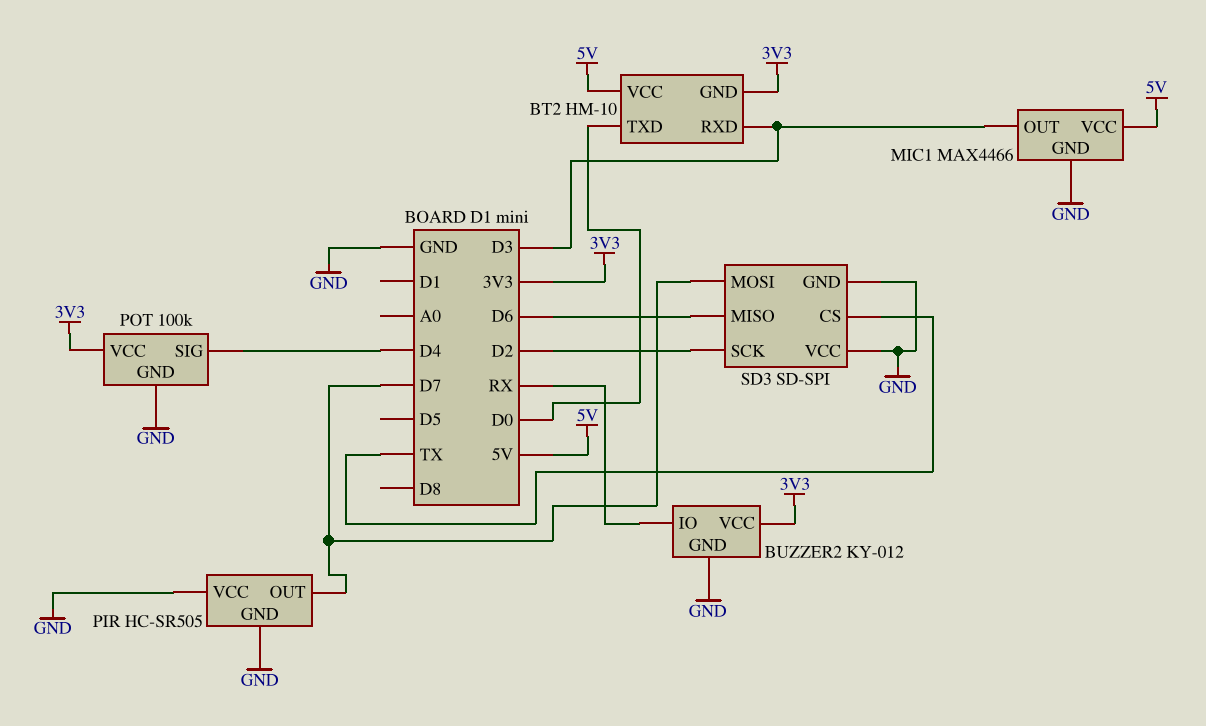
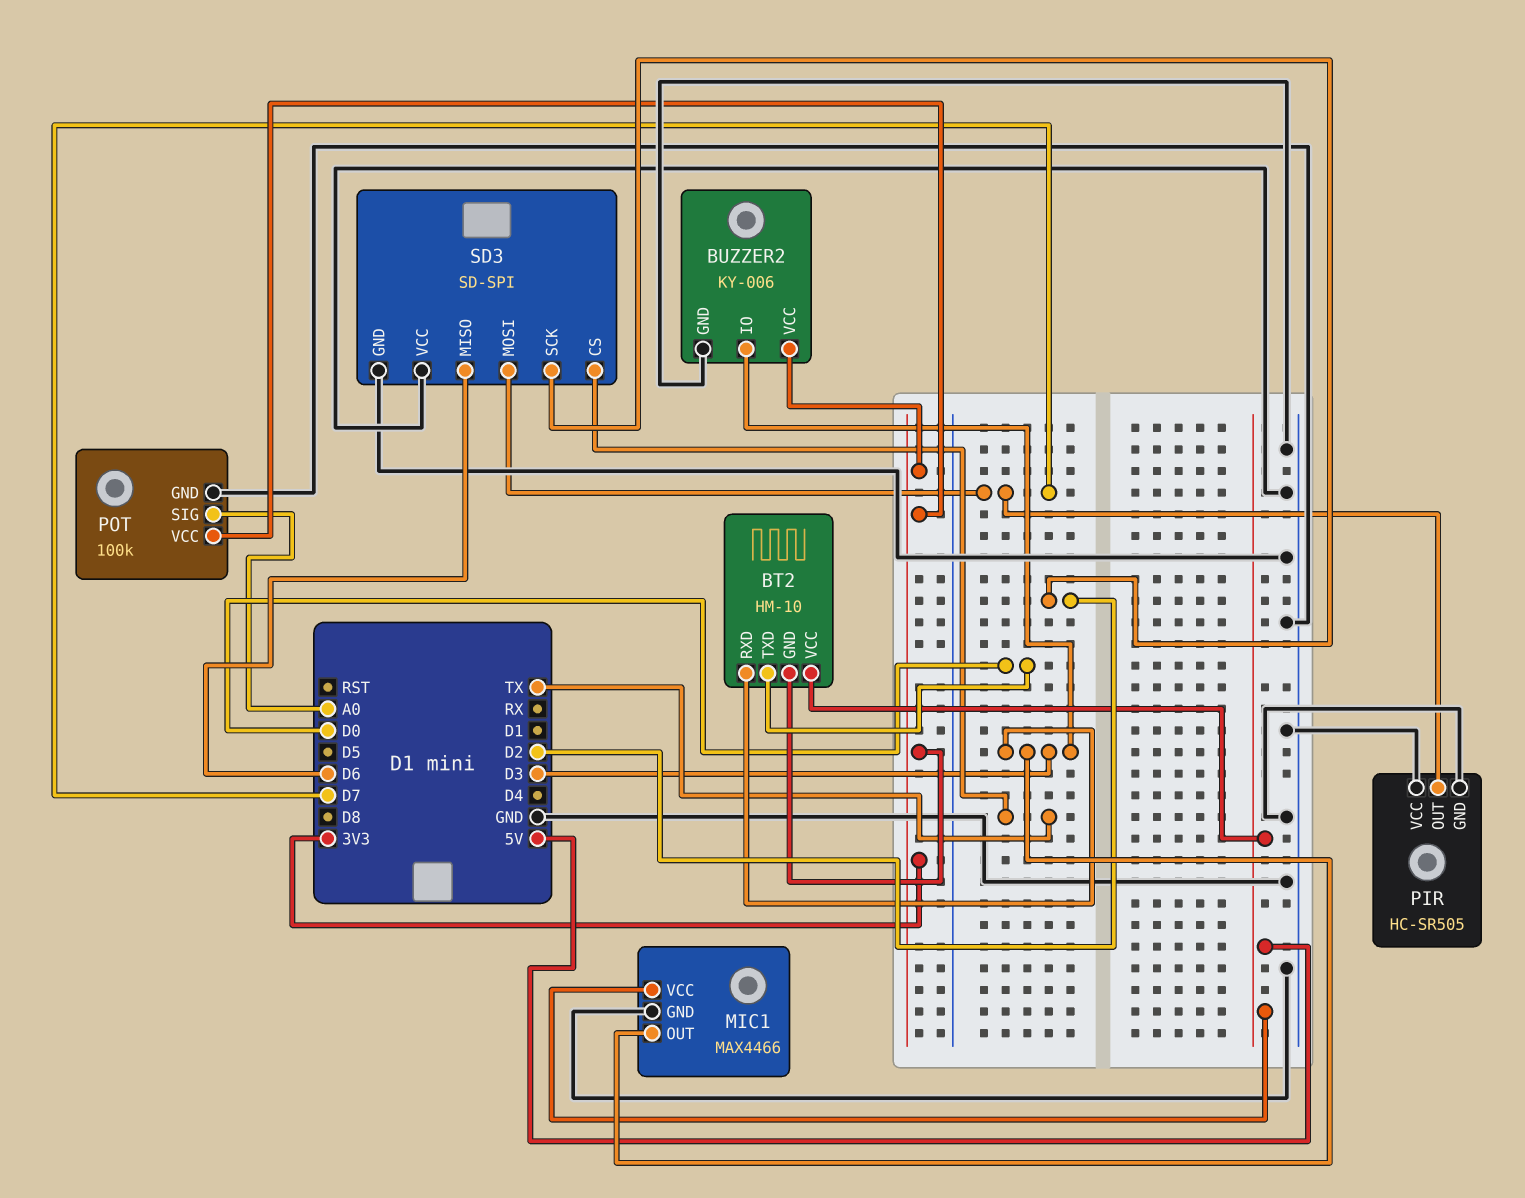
BUZZER2: KY-012 -> KY-006
BUZZER2 pin IO: RX -> D3
POT pin SIG: D4 -> A0

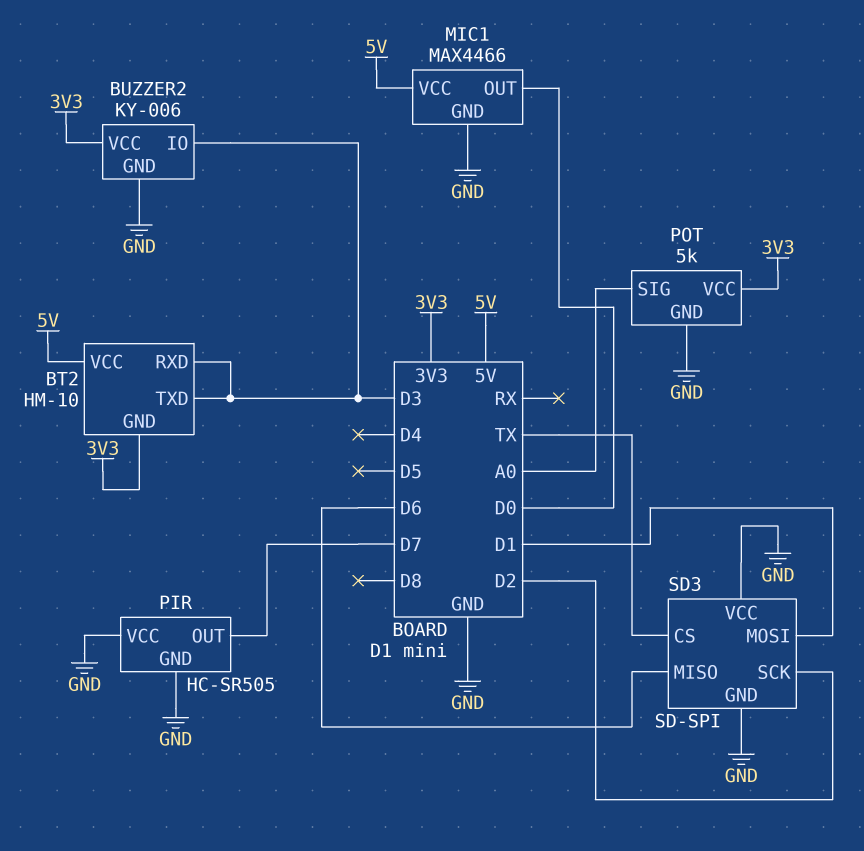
BT2 pin TXD: D0 -> D3
MIC1 pin OUT: D3 -> D0
POT: 100k -> 5k
SD3 pin MOSI: D7 -> D1

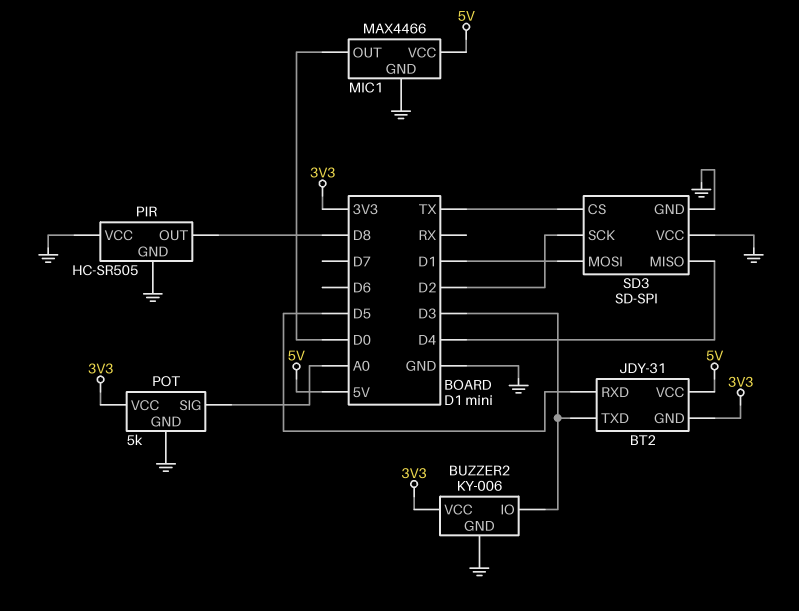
BT2: HM-10 -> JDY-31
BT2 pin RXD: D3 -> D5
PIR pin OUT: D7 -> D8
SD3 pin MISO: D6 -> D4

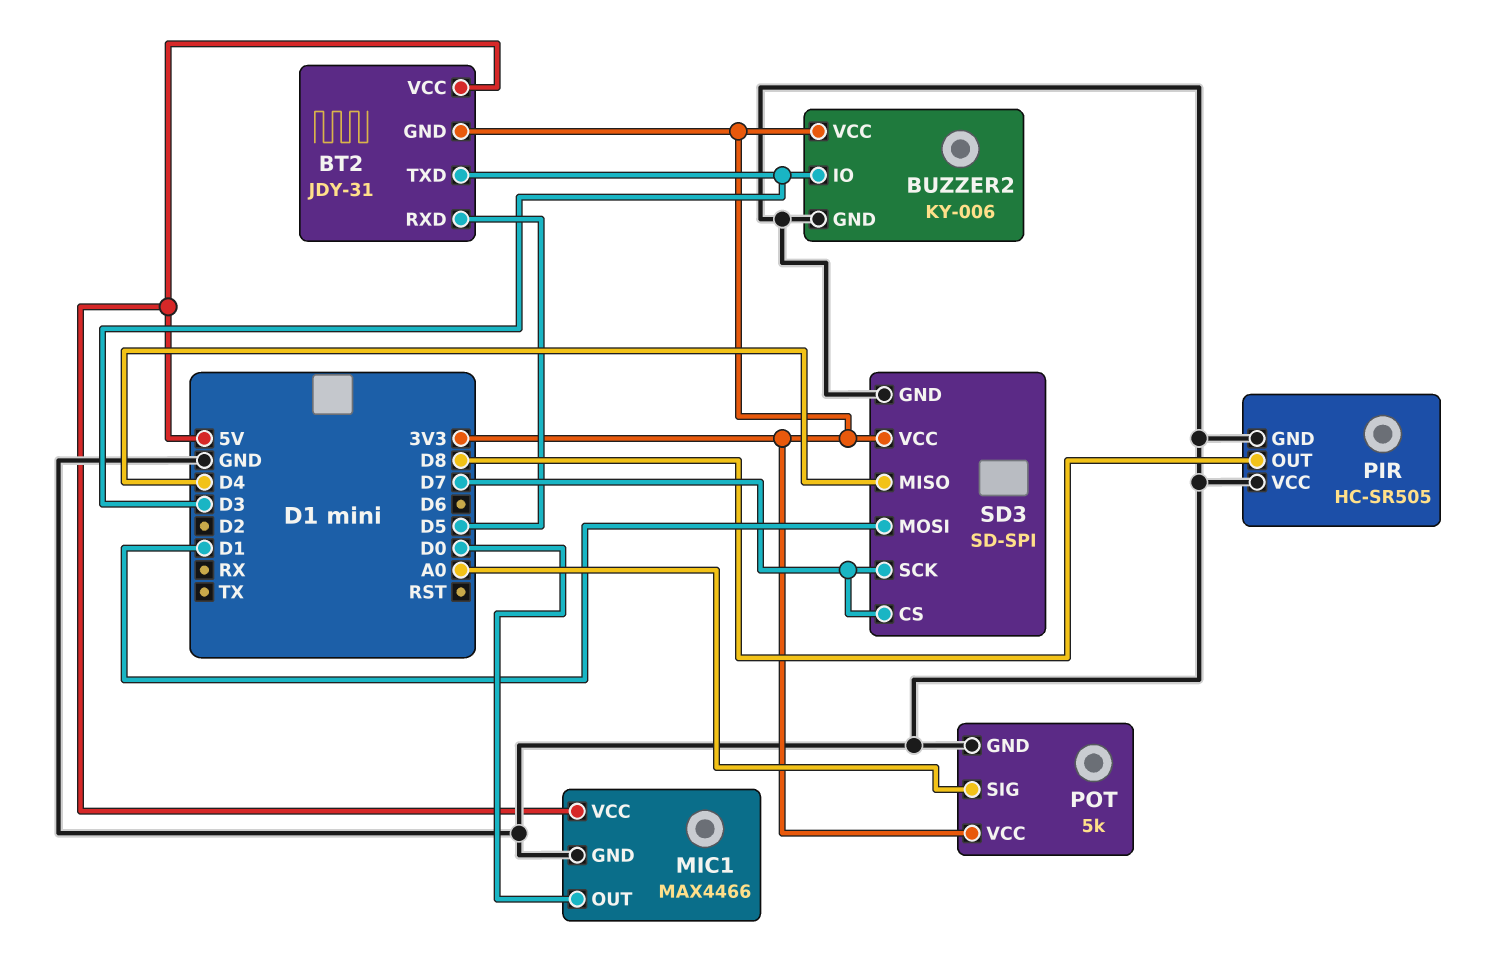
SD3 pin CS: TX -> D7
SD3 pin SCK: D2 -> D7
SD3 pin VCC: GND -> 3V3

